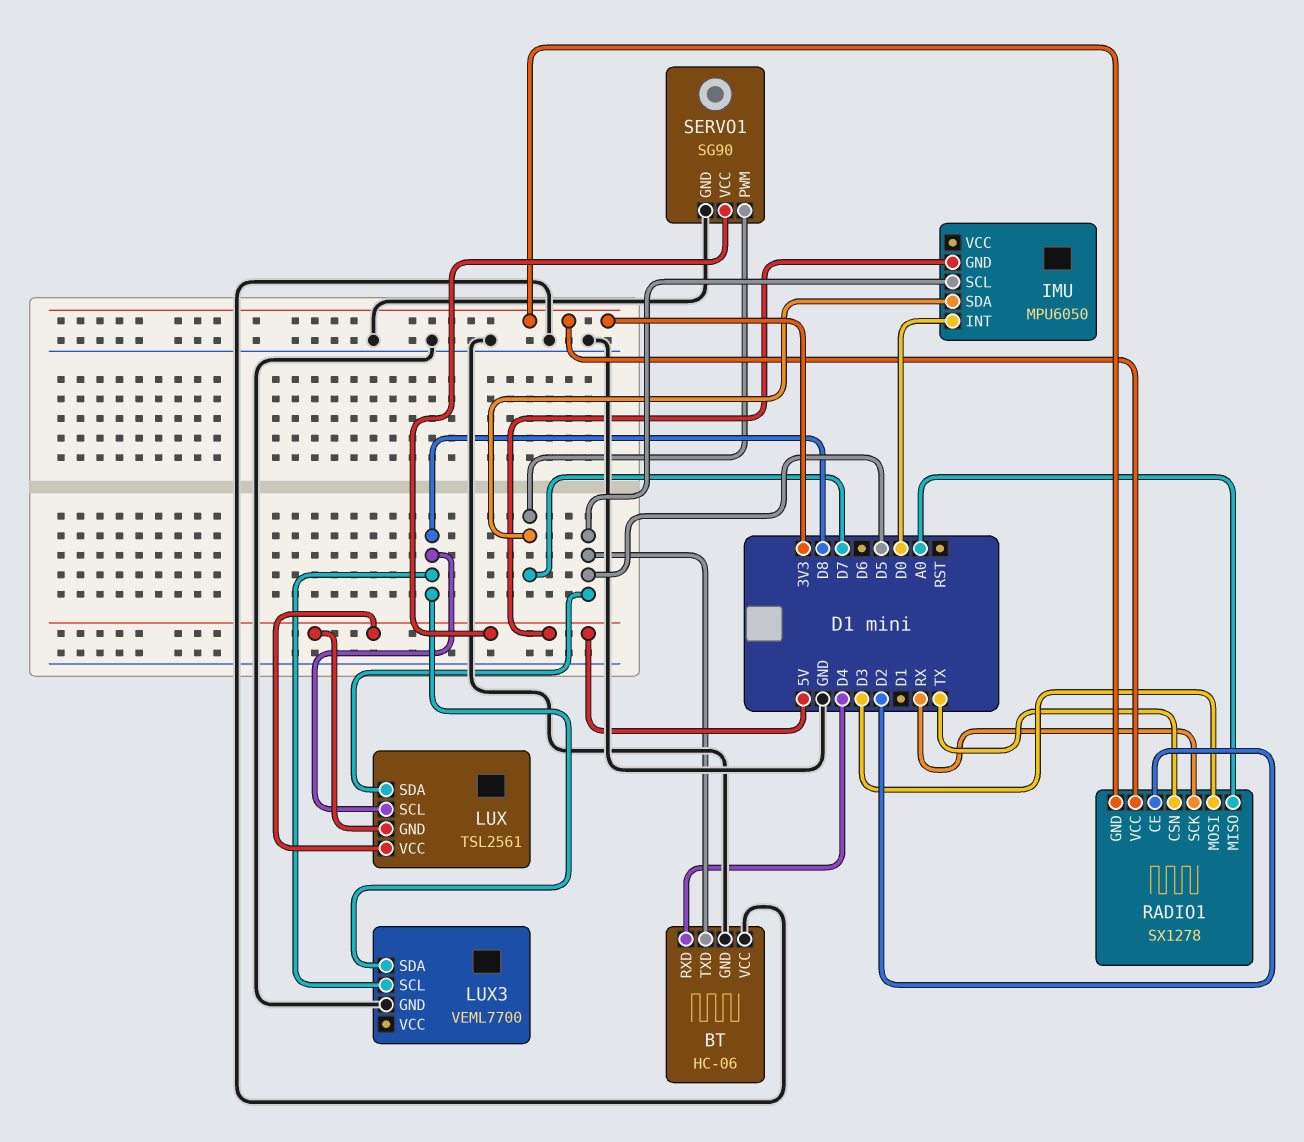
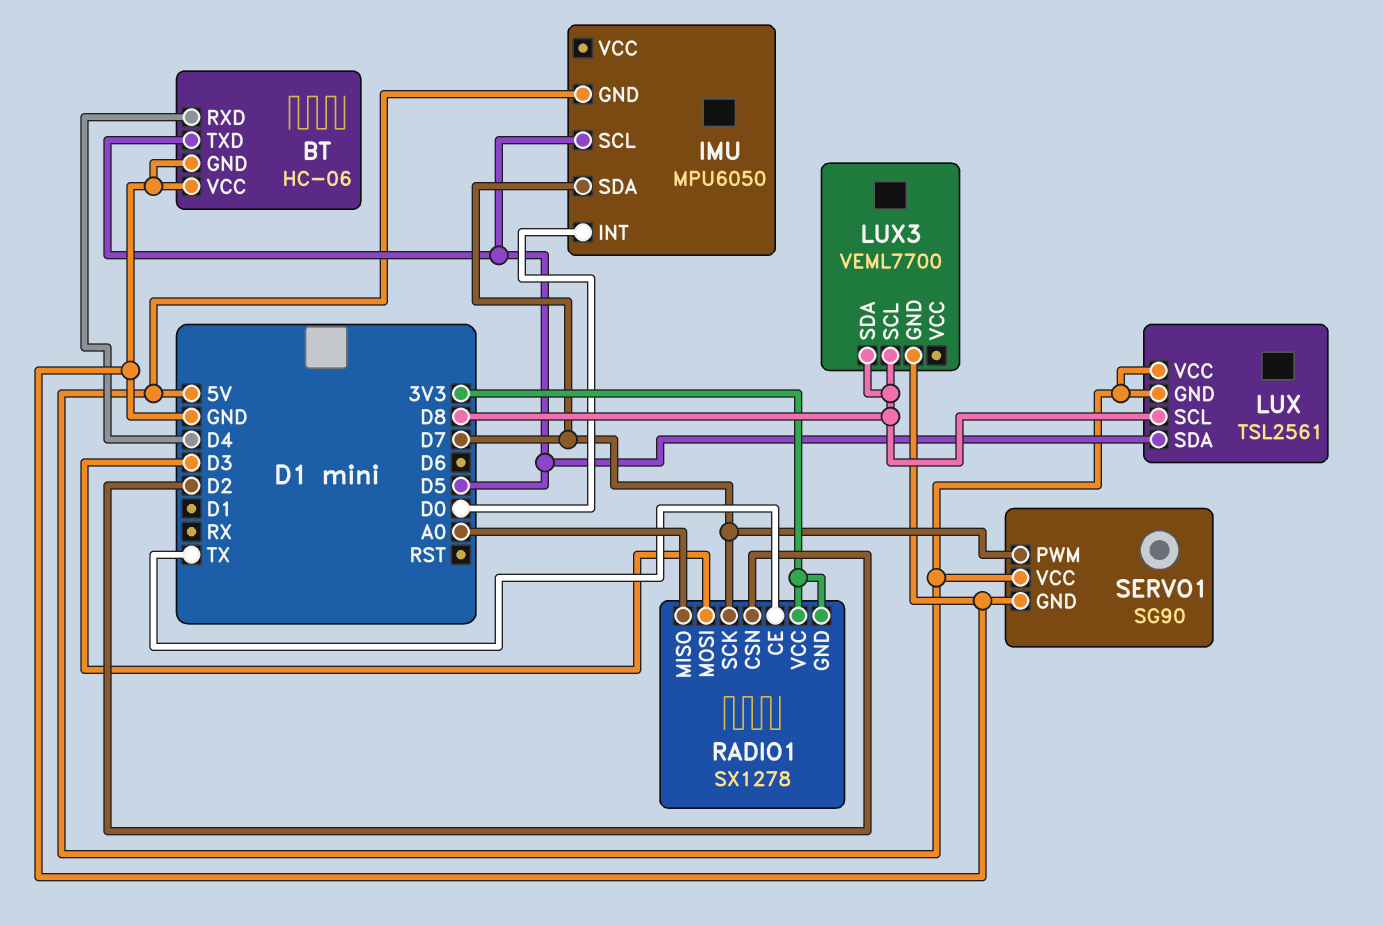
RADIO1 pin CE: D2 -> TX
RADIO1 pin CSN: TX -> D2
RADIO1 pin SCK: RX -> D7

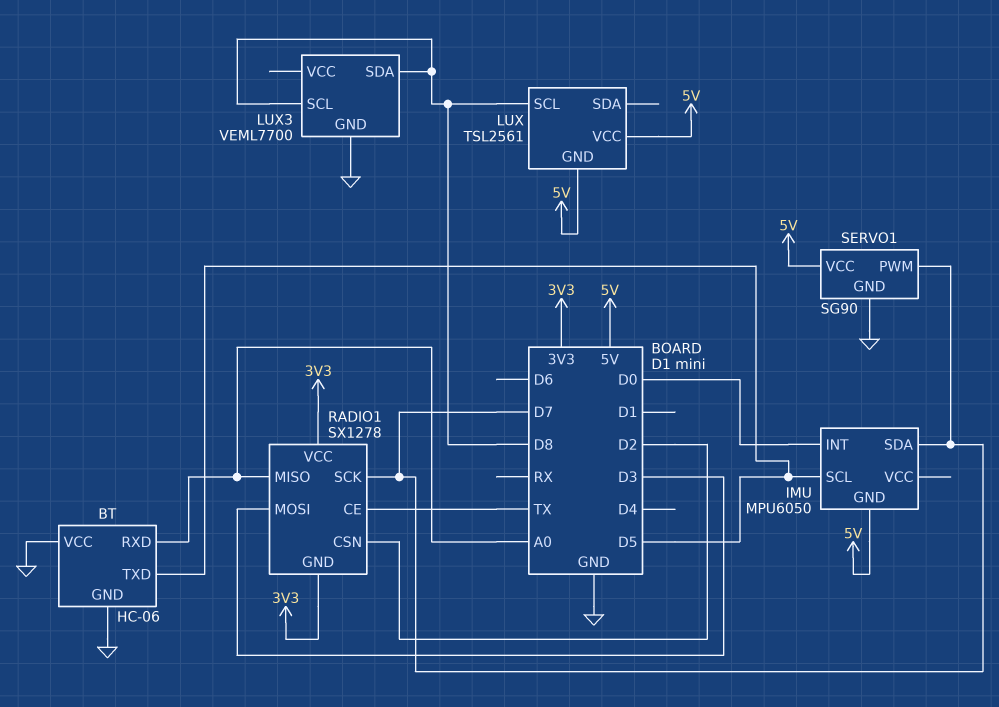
BT pin RXD: D4 -> A0
LUX pin SDA: D5 -> none

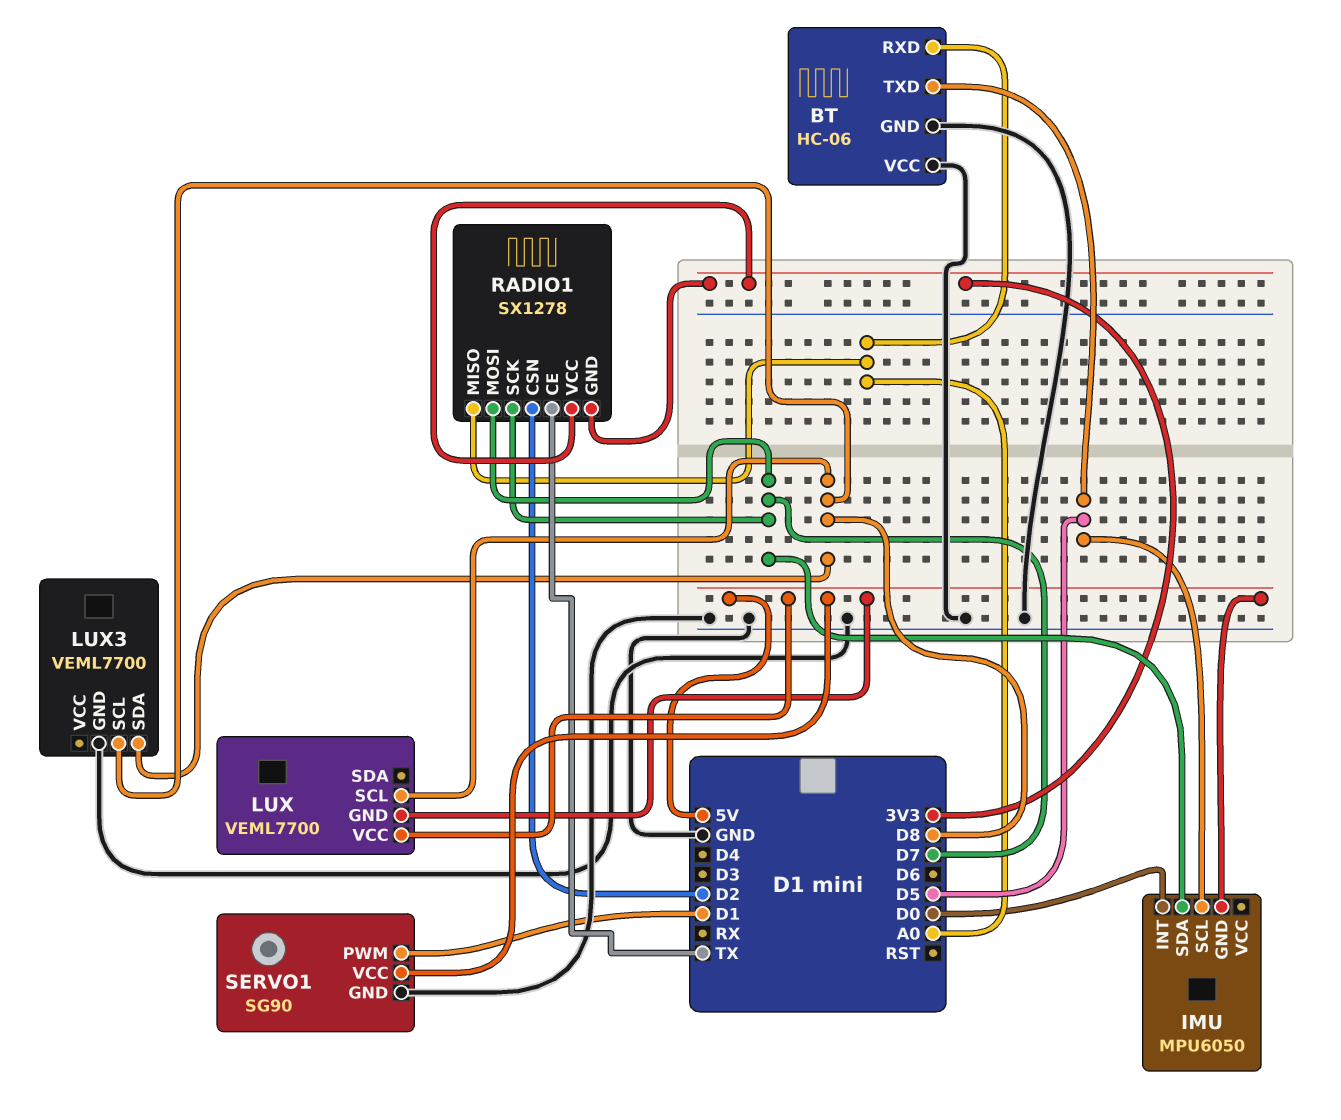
LUX: TSL2561 -> VEML7700
RADIO1 pin MOSI: D3 -> D7
SERVO1 pin PWM: D7 -> D1

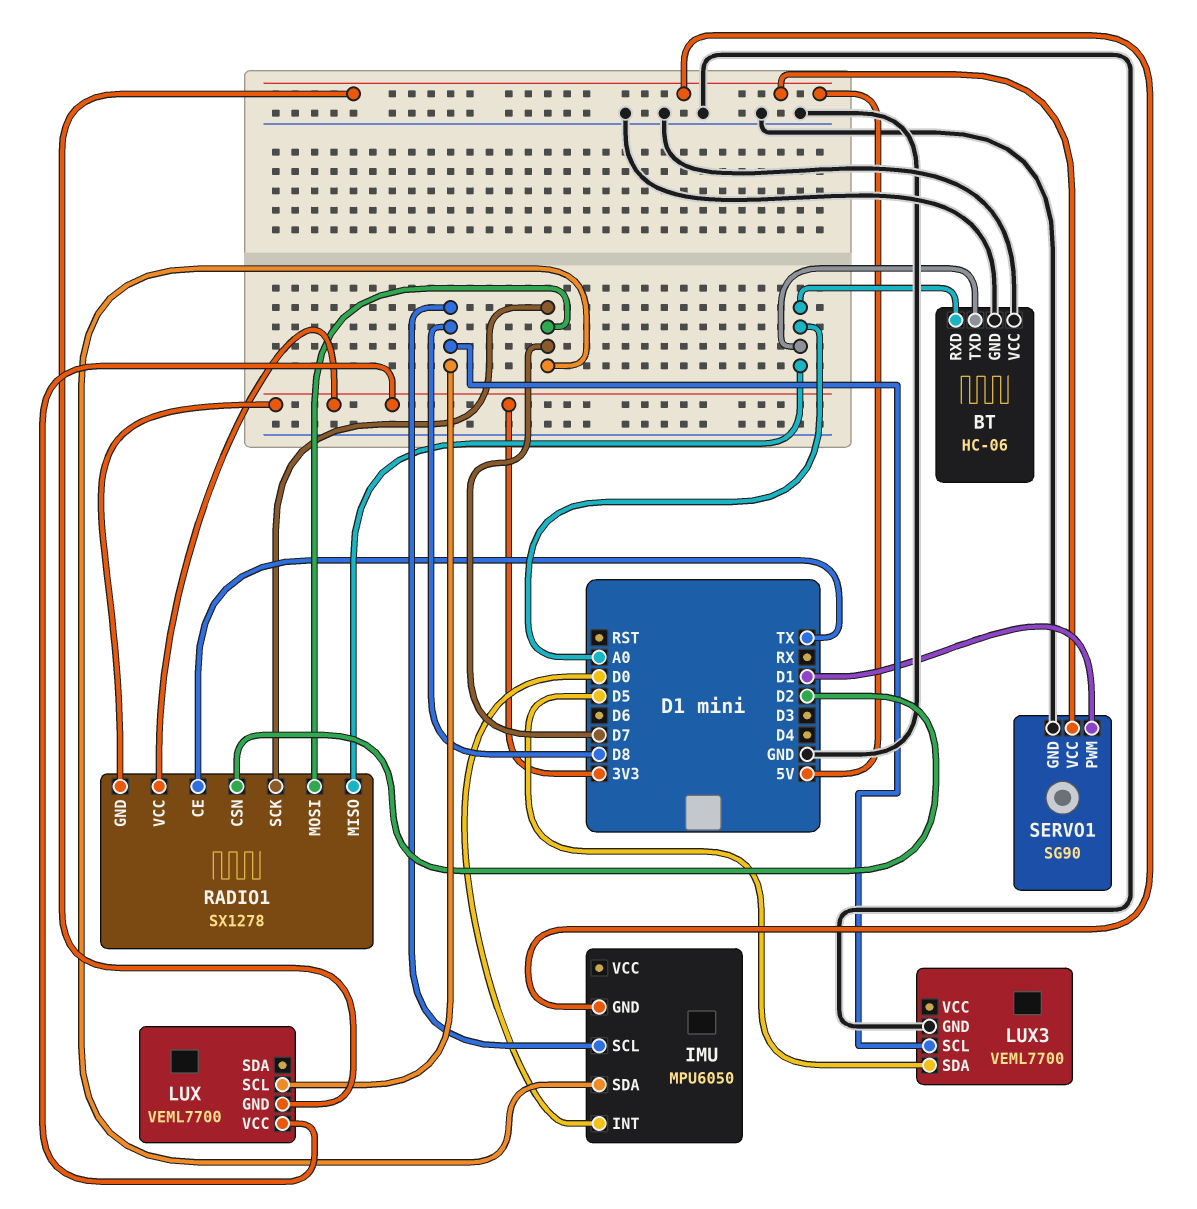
BT pin TXD: D5 -> A0
IMU pin SCL: D5 -> D8
LUX pin VCC: 5V -> 3V3
LUX3 pin SDA: D8 -> D5

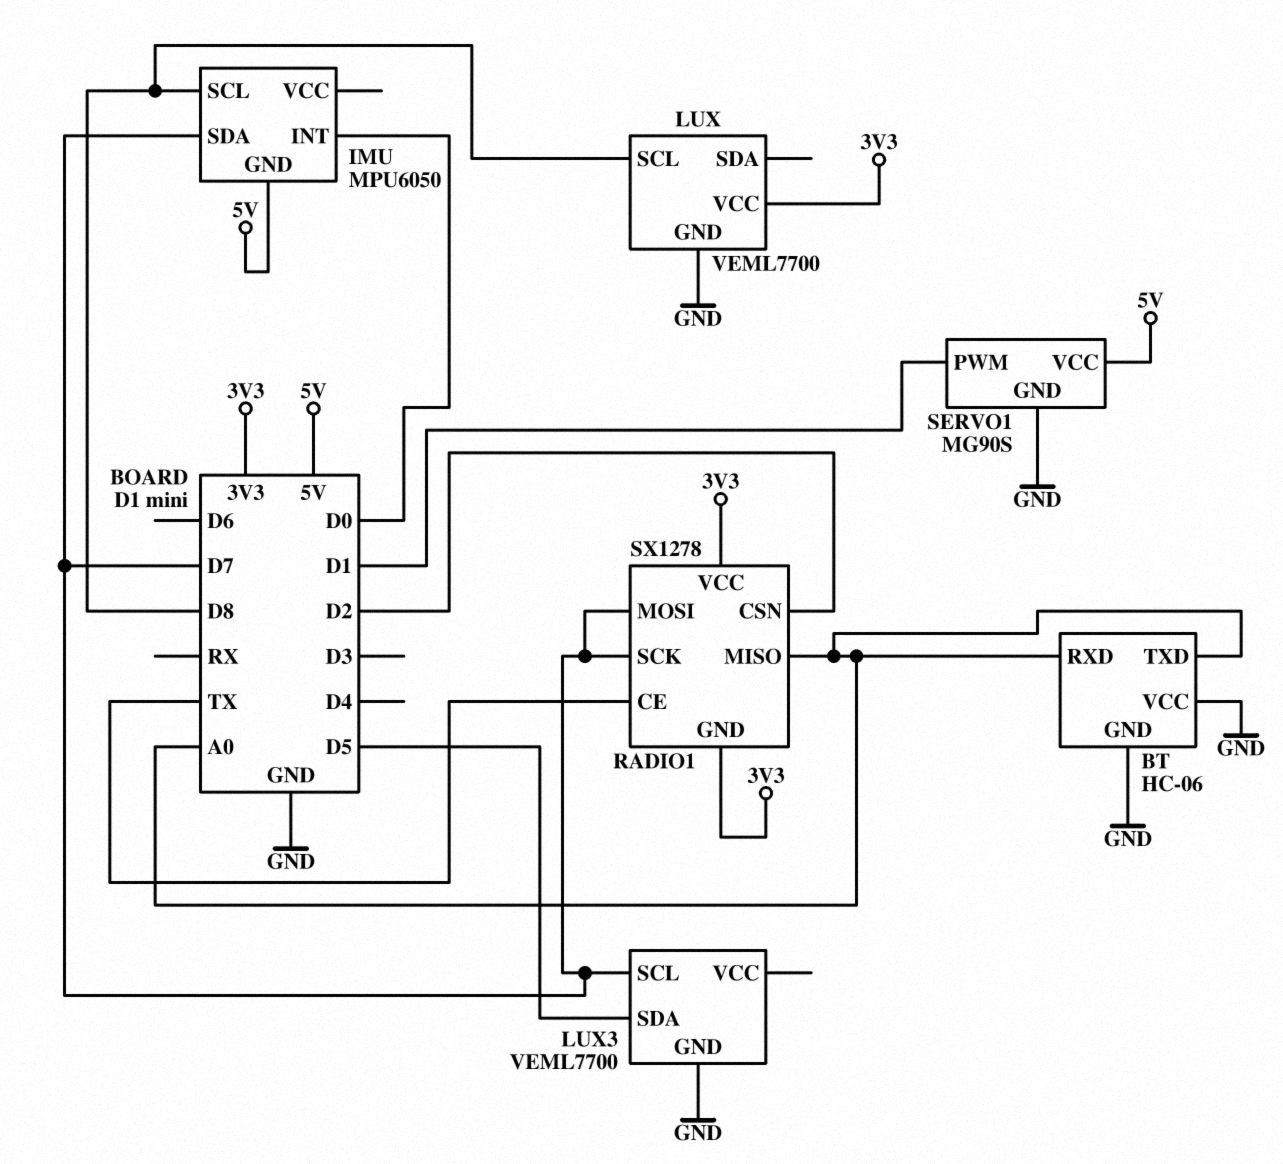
LUX pin GND: 5V -> GND
LUX3 pin SCL: D8 -> D7
SERVO1: SG90 -> MG90S

